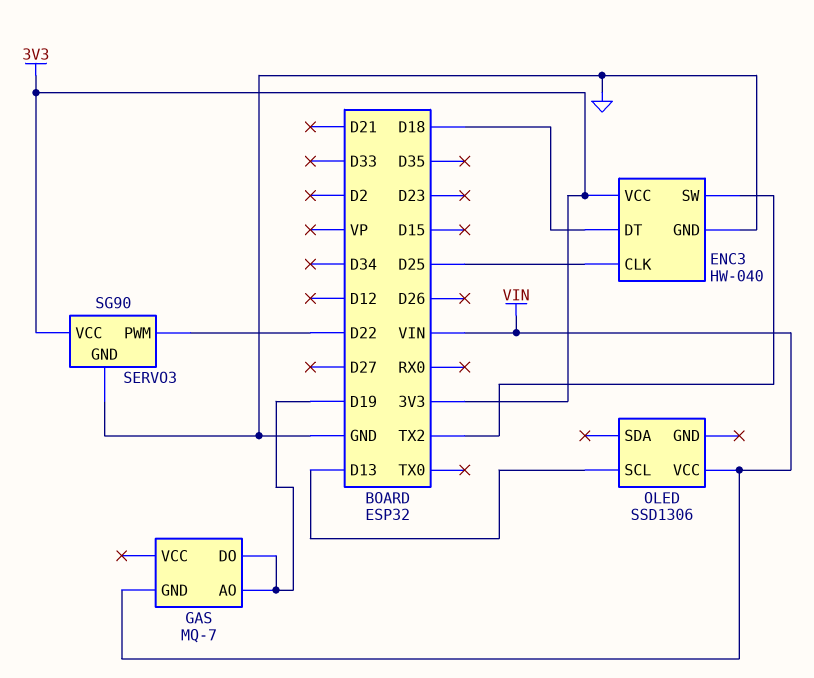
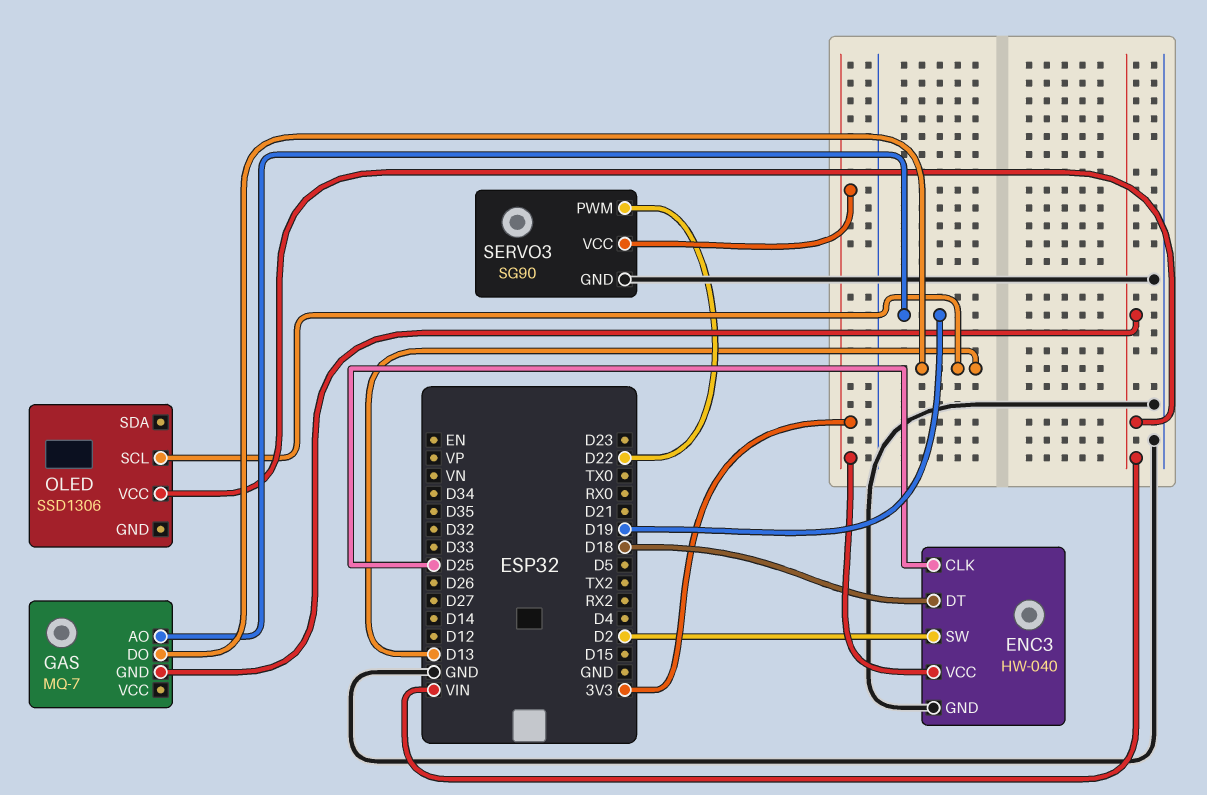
ENC3 pin SW: TX2 -> D2
GAS pin DO: D19 -> D13

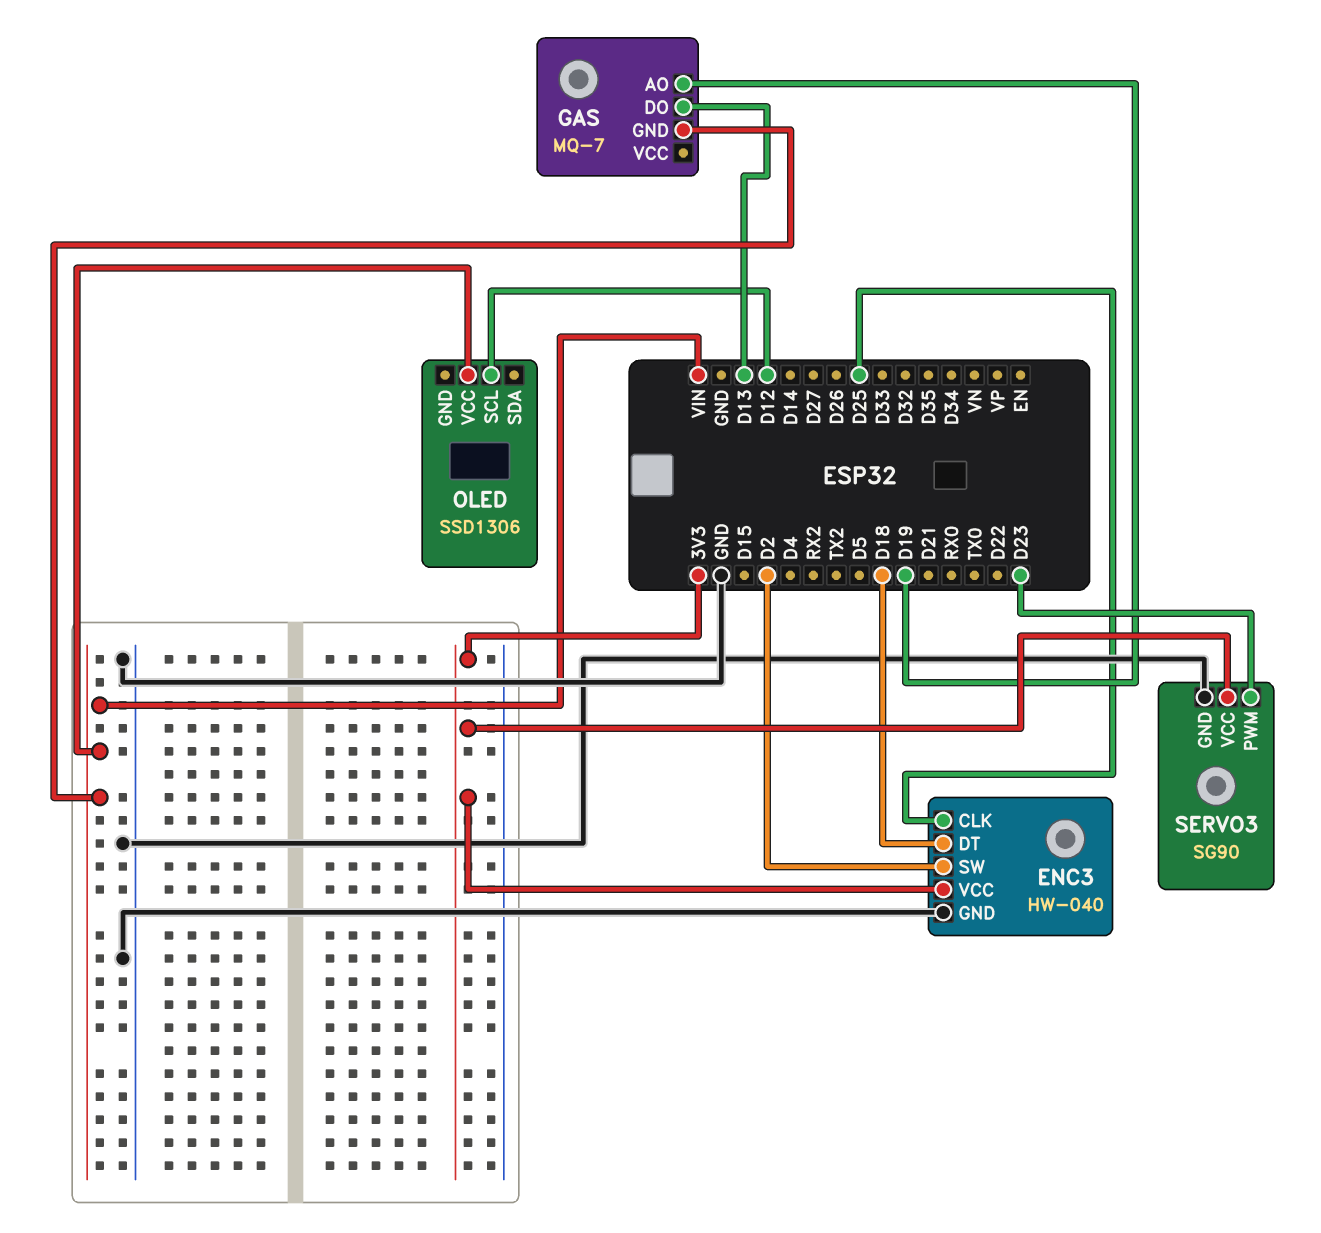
OLED pin SCL: D13 -> D12
SERVO3 pin PWM: D22 -> D23

